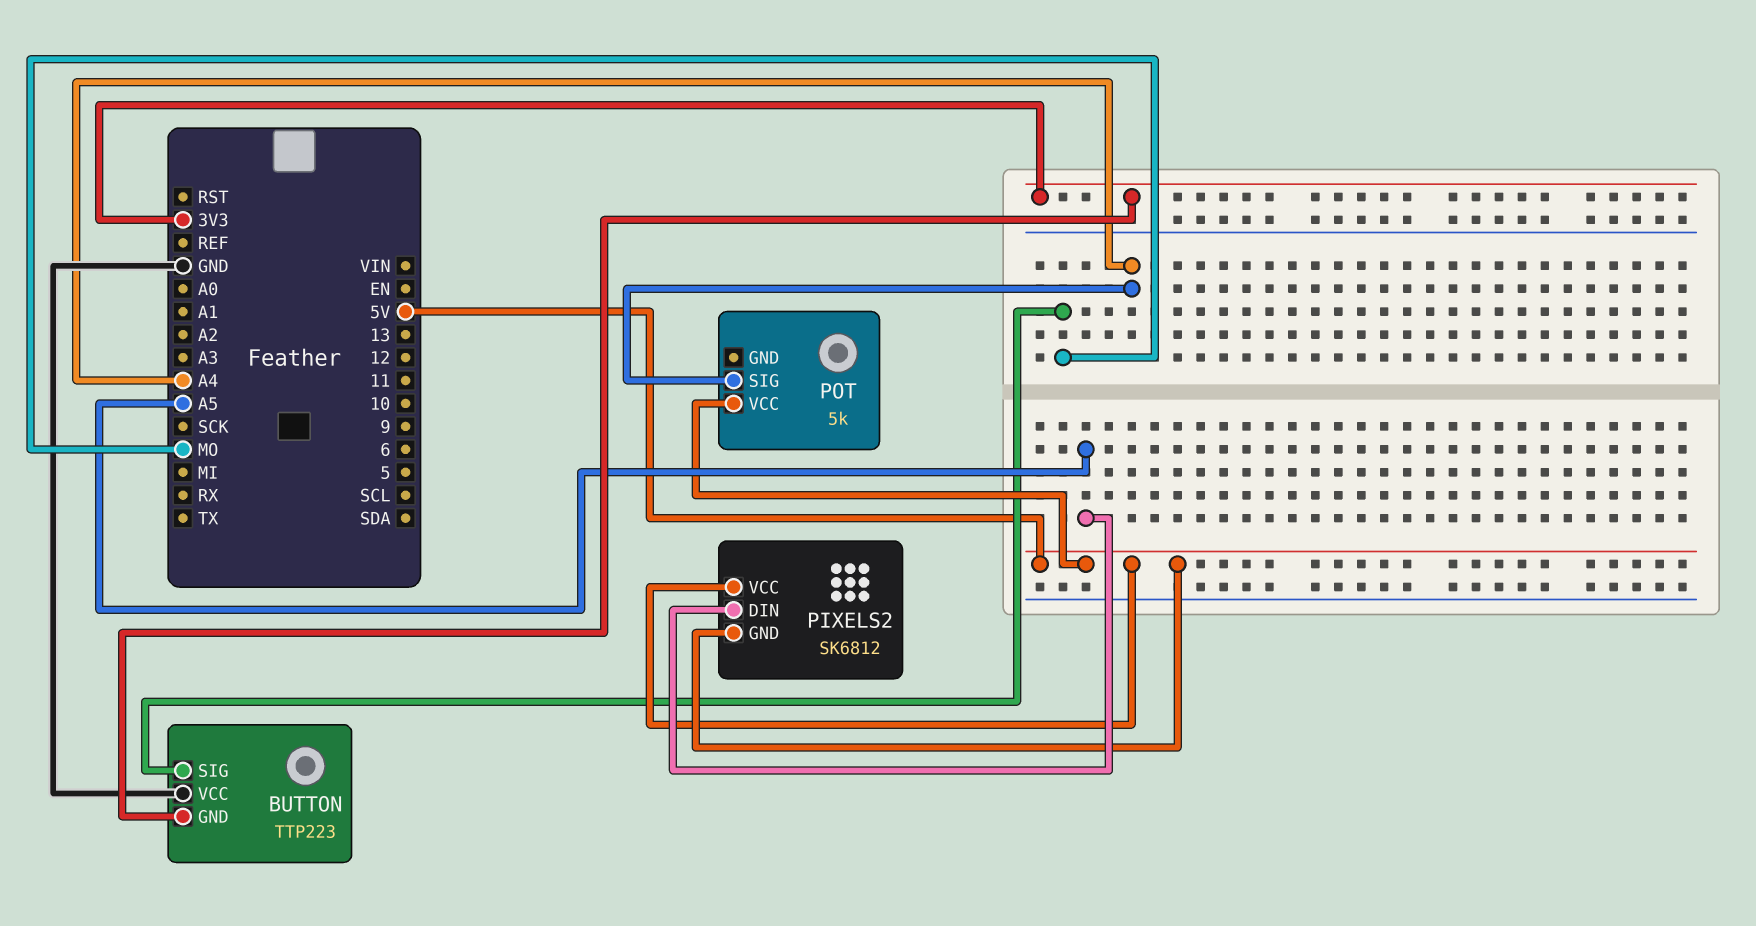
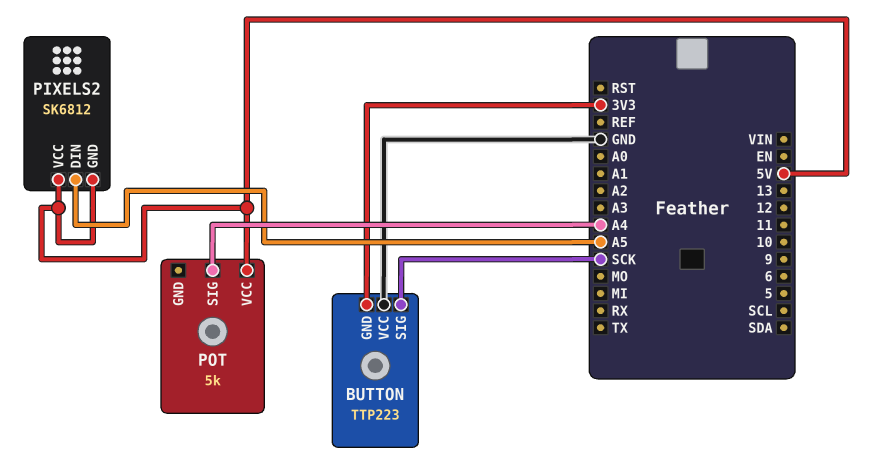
BUTTON pin SIG: MO -> SCK

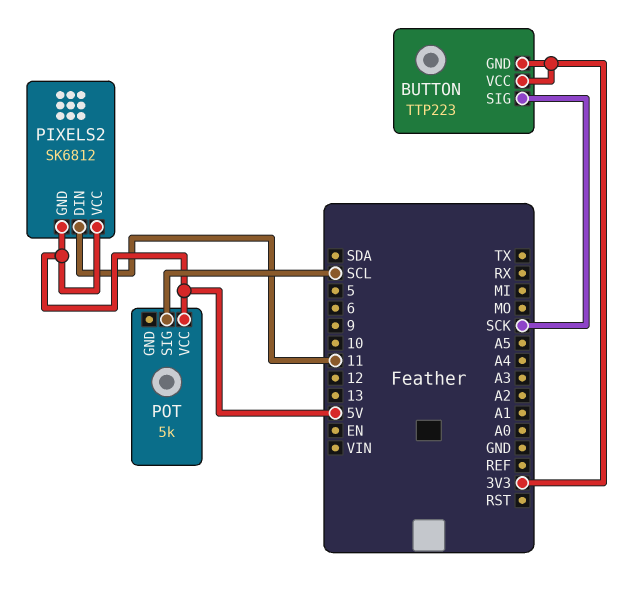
BUTTON pin VCC: GND -> 3V3
PIXELS2 pin DIN: A5 -> 11
POT pin SIG: A4 -> SCL

